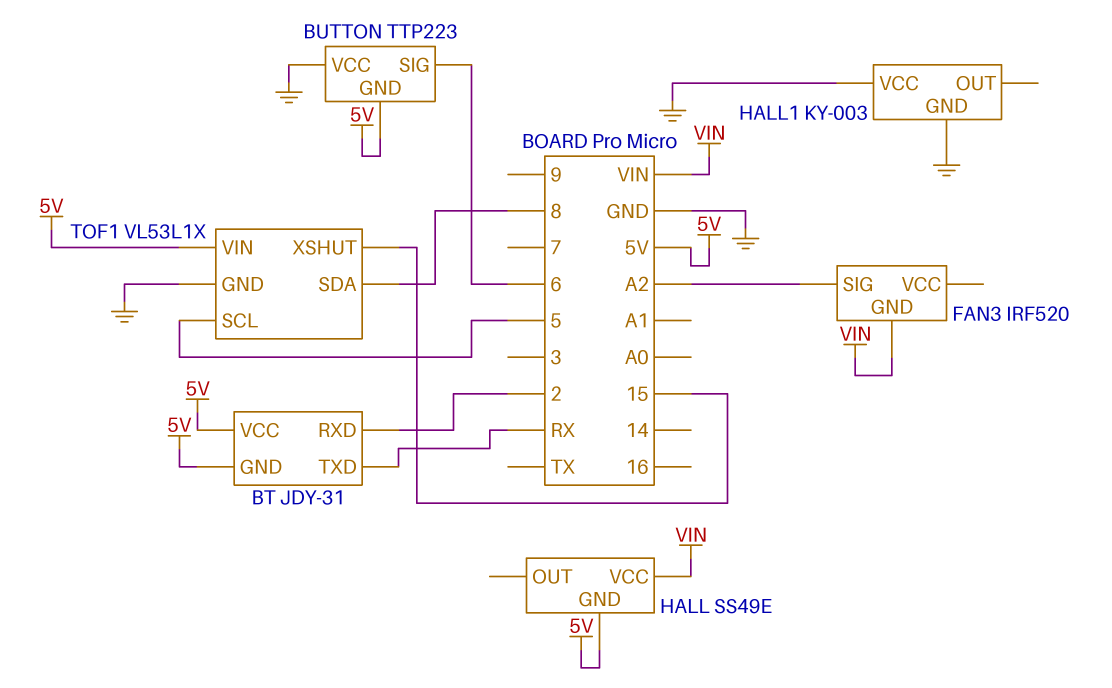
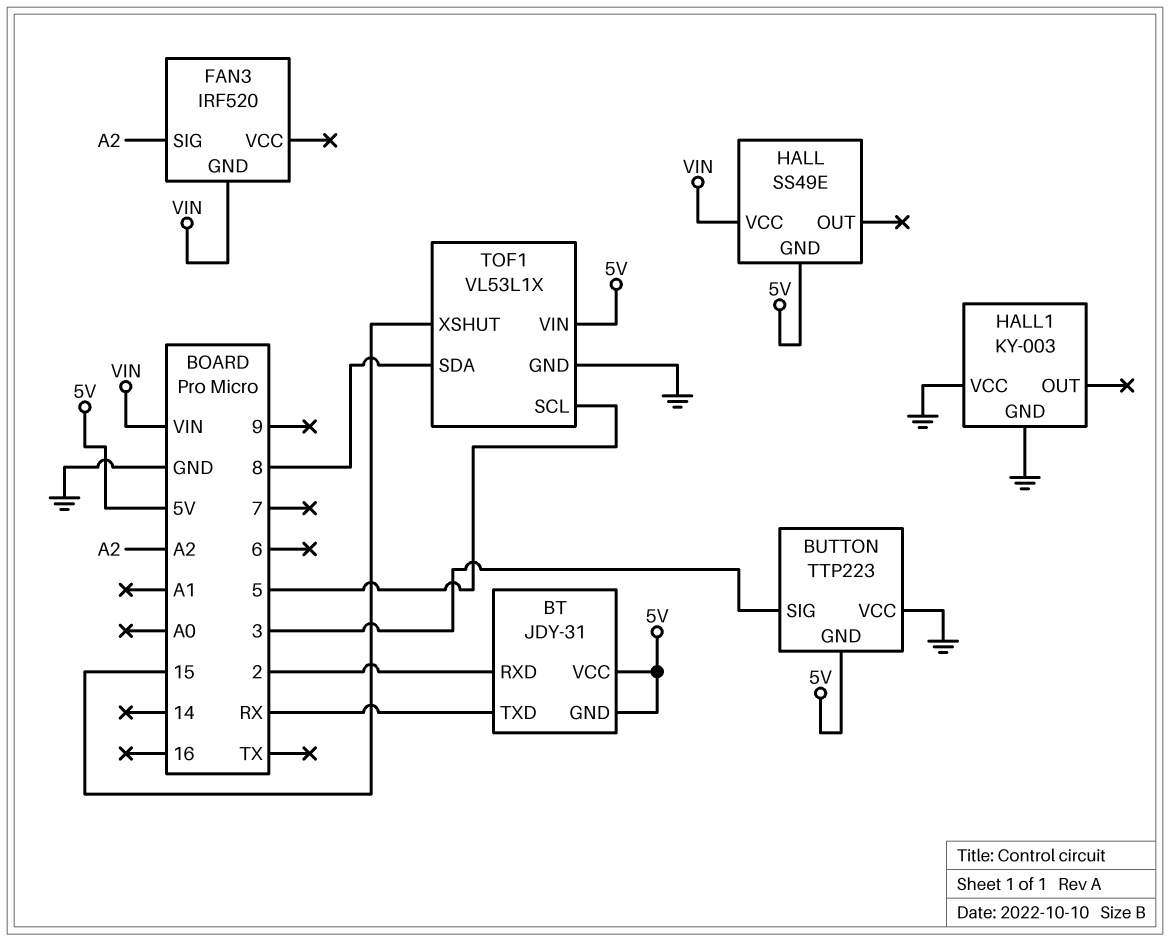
BUTTON pin SIG: 6 -> 3

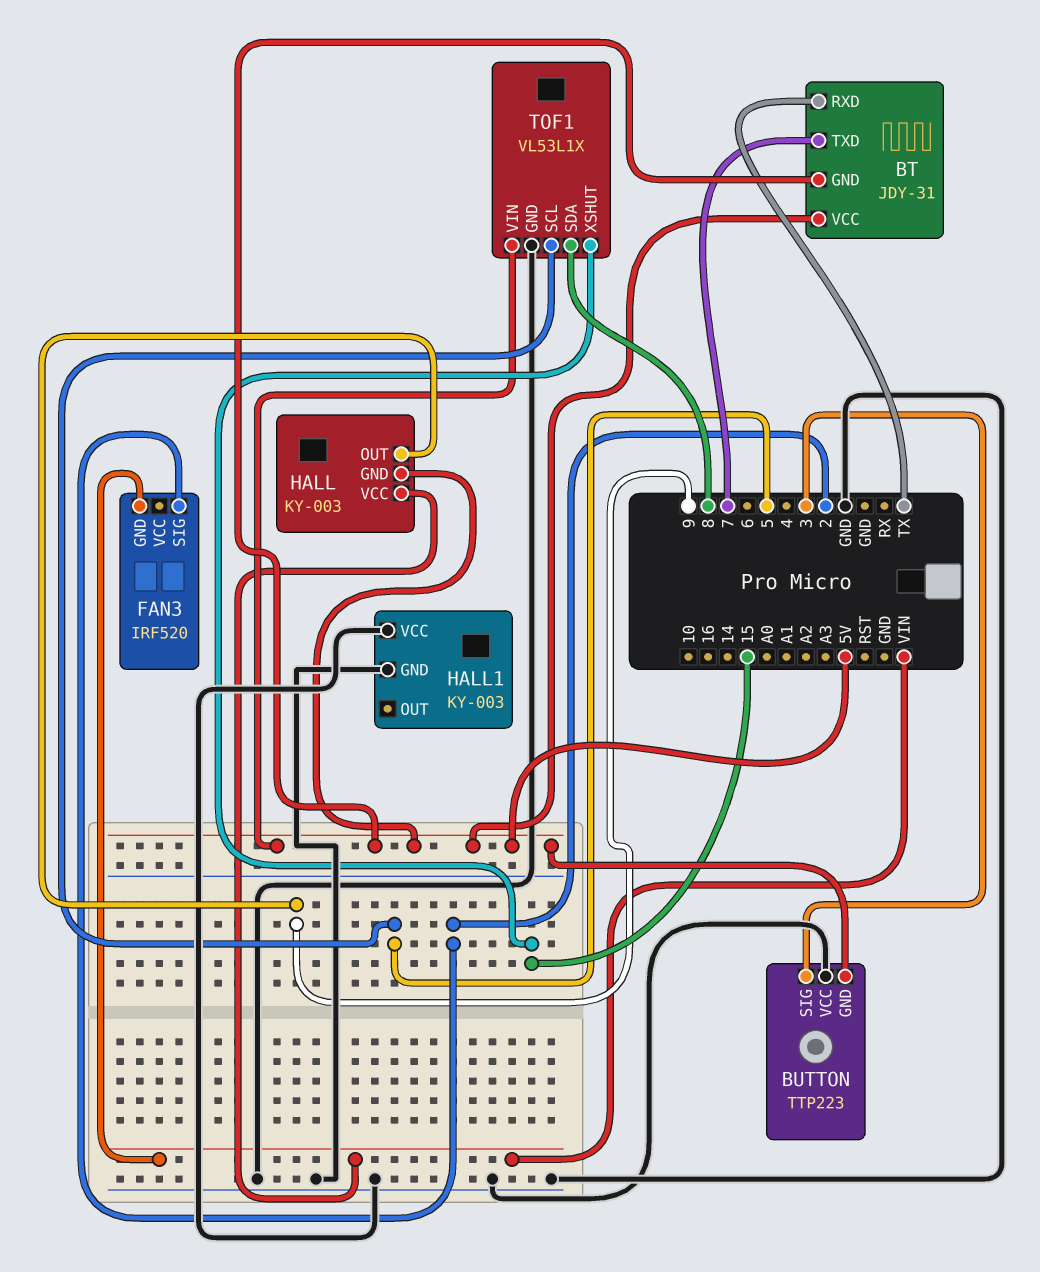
BT pin RXD: 2 -> TX
BT pin TXD: RX -> 7
FAN3 pin SIG: A2 -> 2
HALL: SS49E -> KY-003
HALL pin OUT: none -> 9

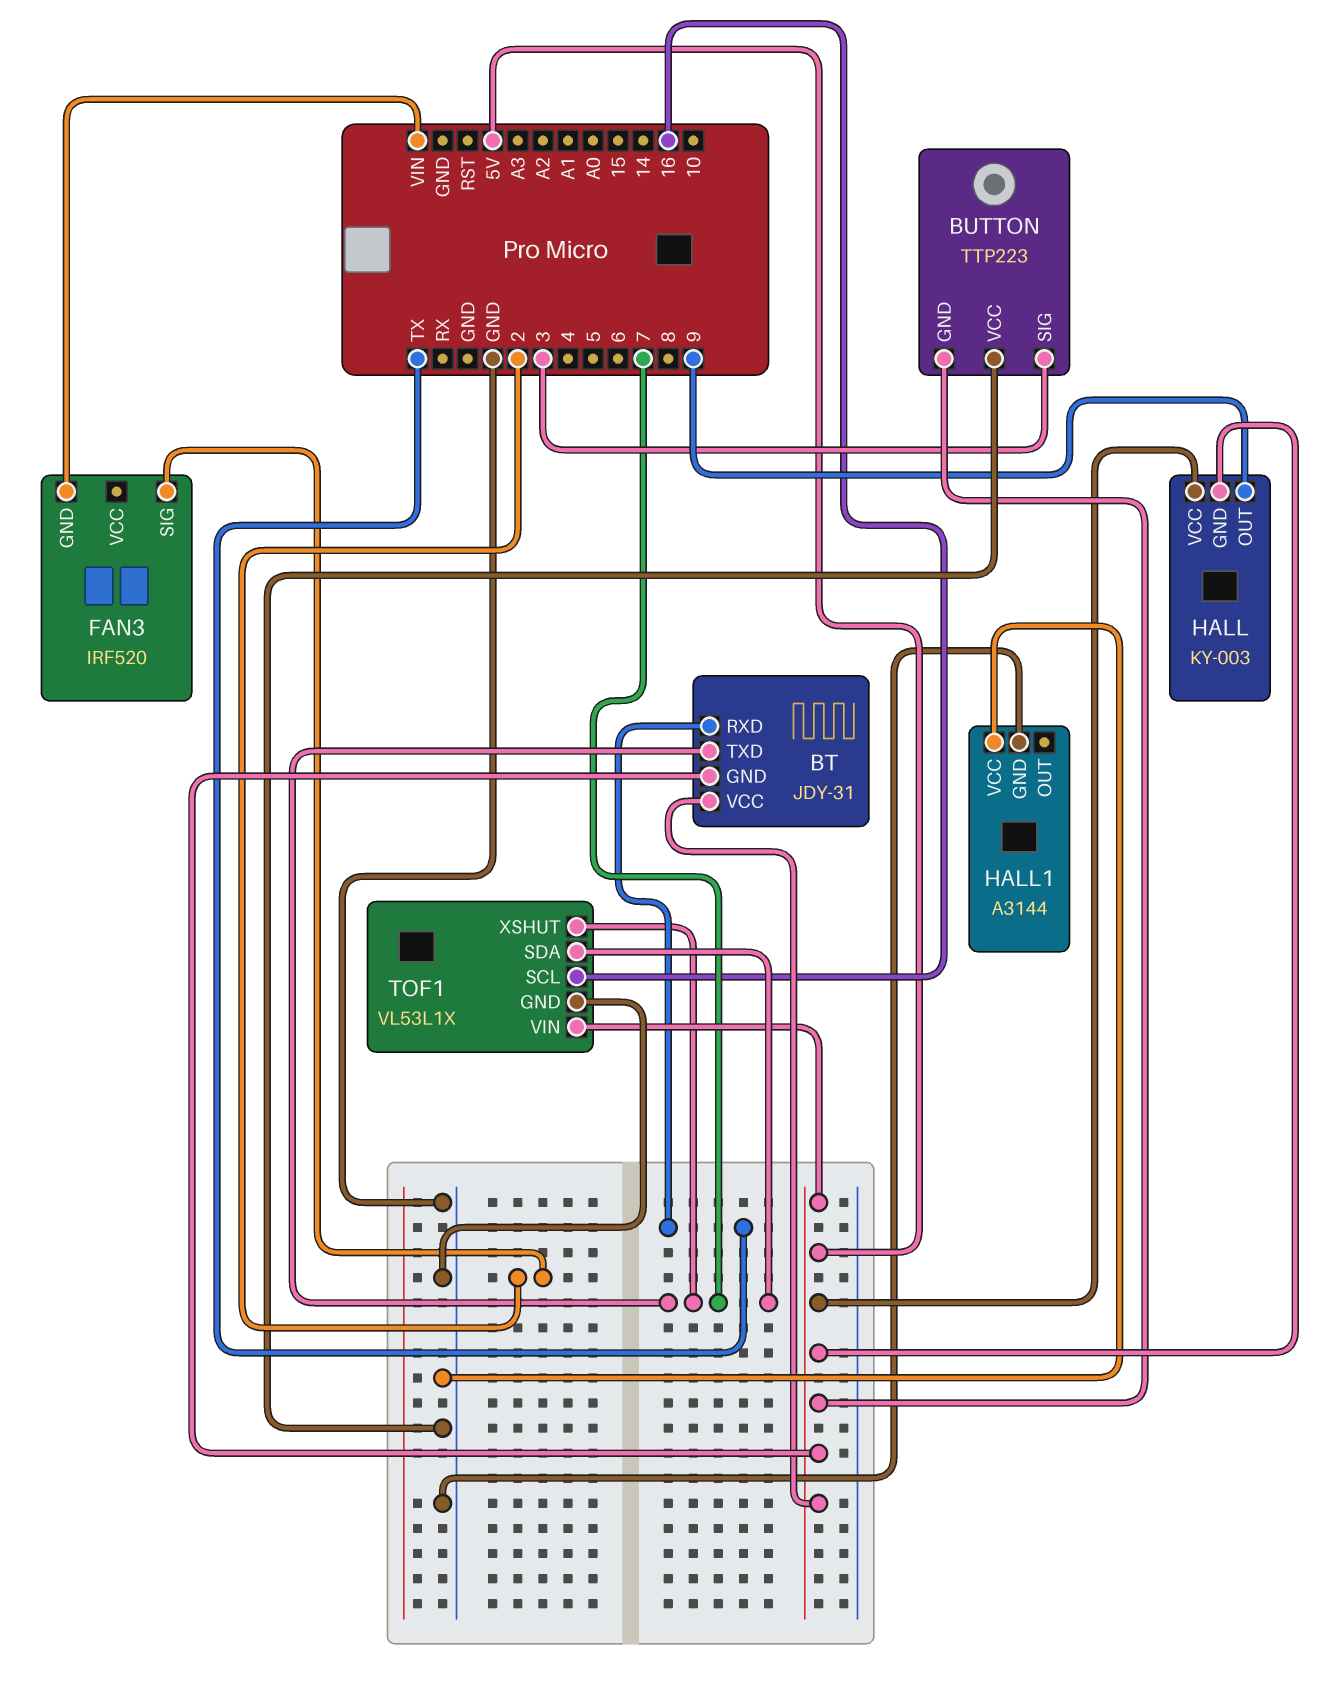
HALL pin VCC: VIN -> 5V
HALL1: KY-003 -> A3144
TOF1 pin SCL: 5 -> 16
TOF1 pin SDA: 8 -> 7
TOF1 pin XSHUT: 15 -> 7

